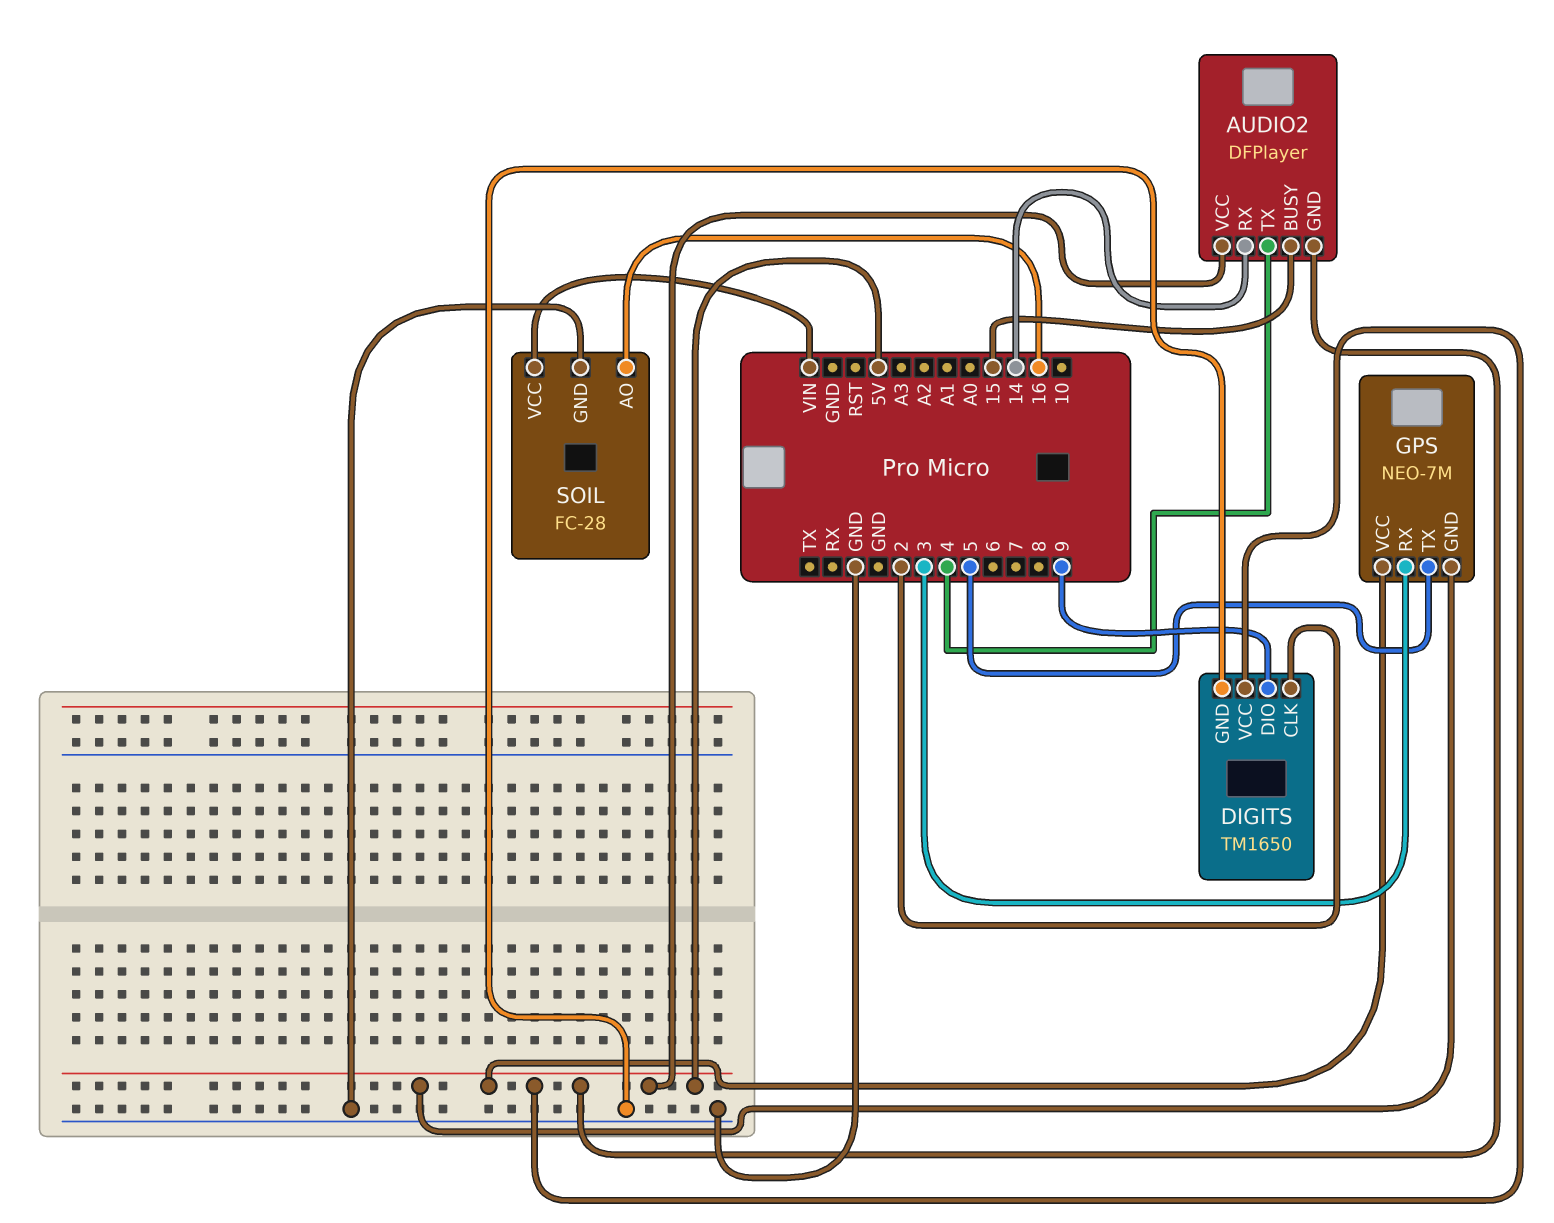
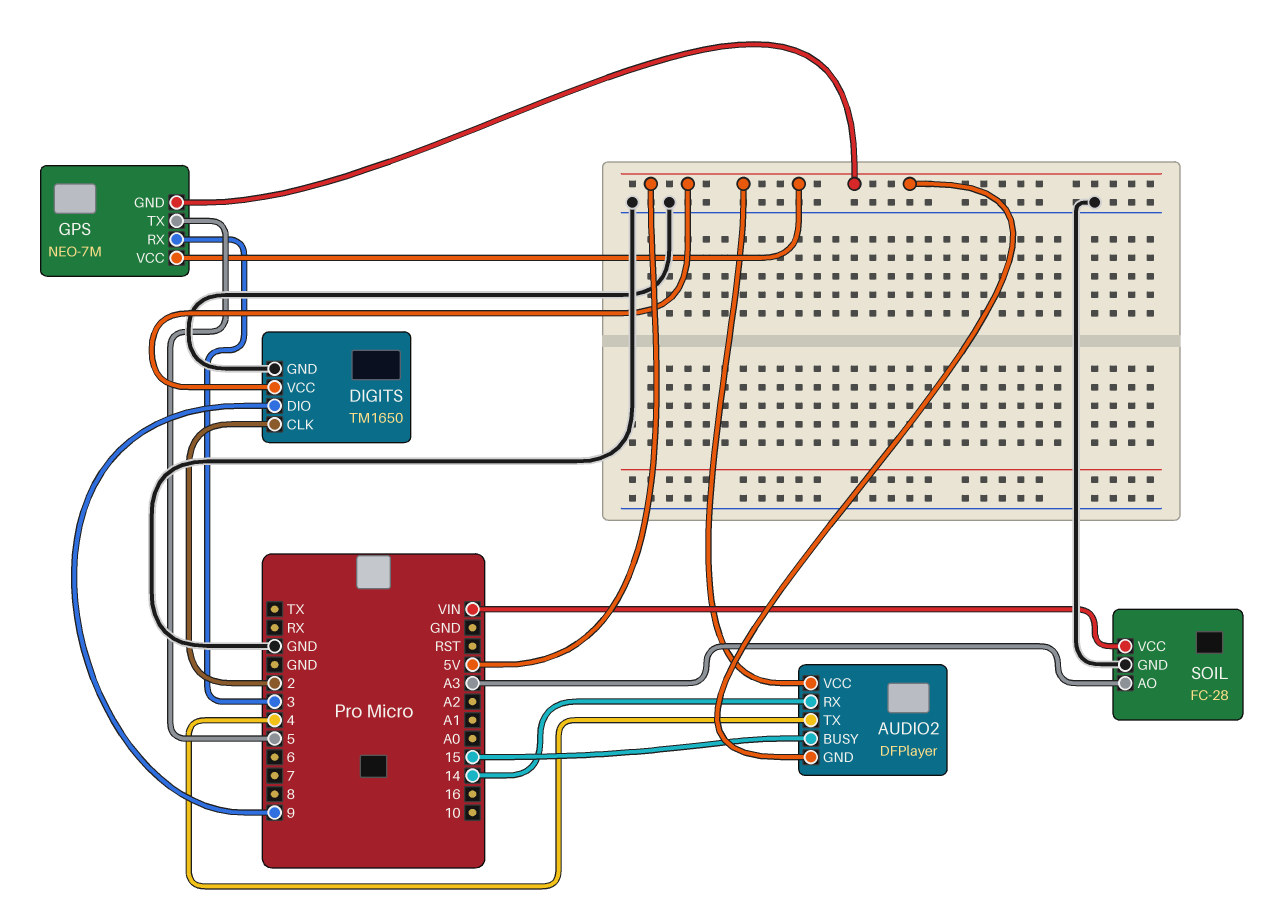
SOIL pin AO: 16 -> A3

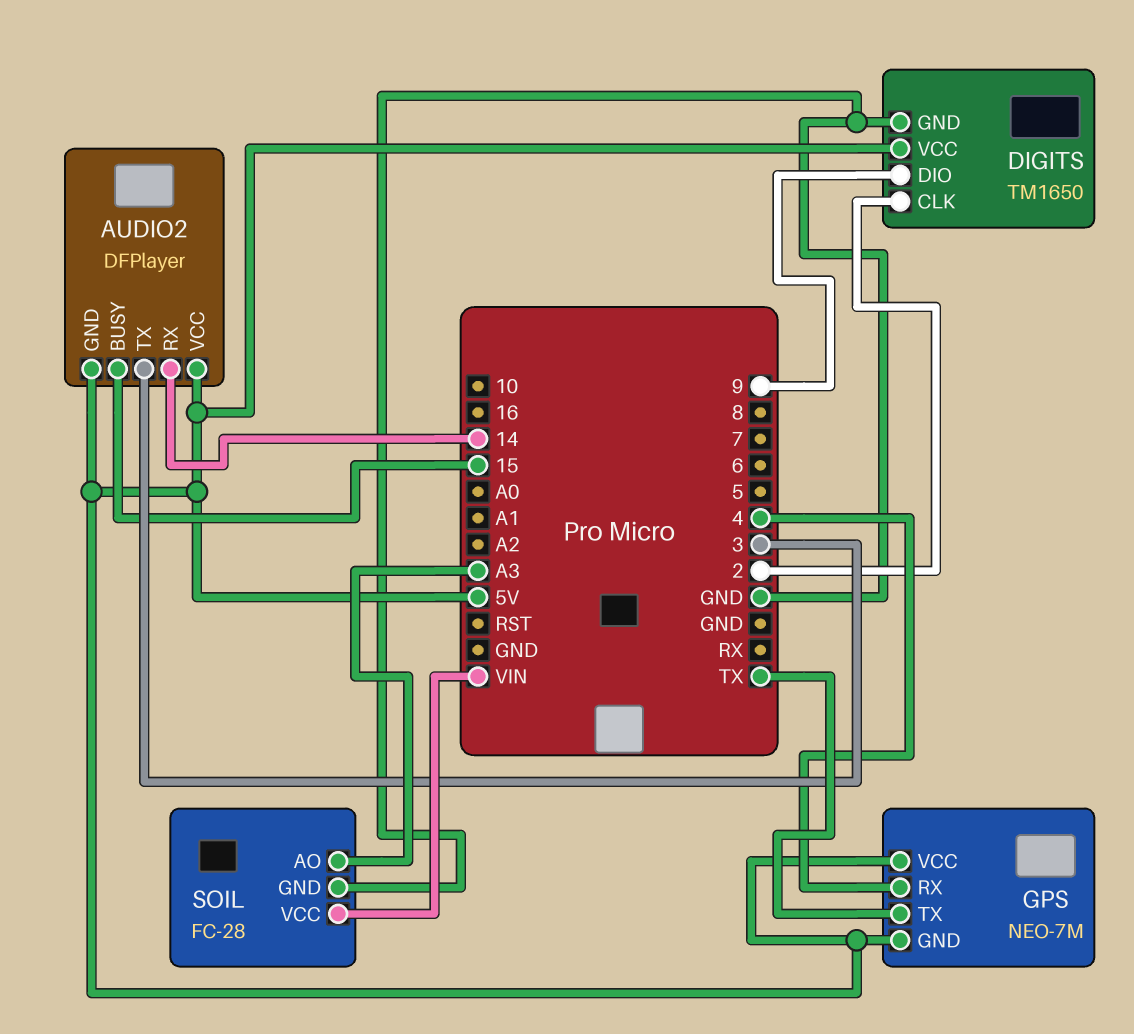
AUDIO2 pin TX: 4 -> 3
GPS pin RX: 3 -> 4
GPS pin TX: 5 -> TX

